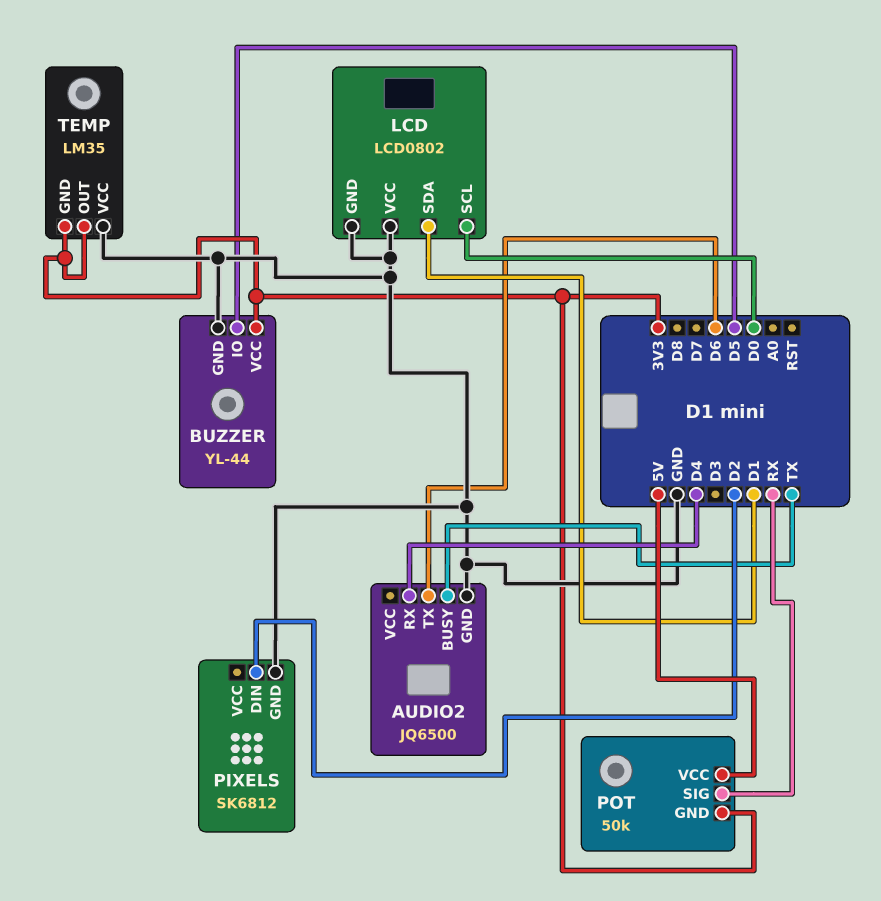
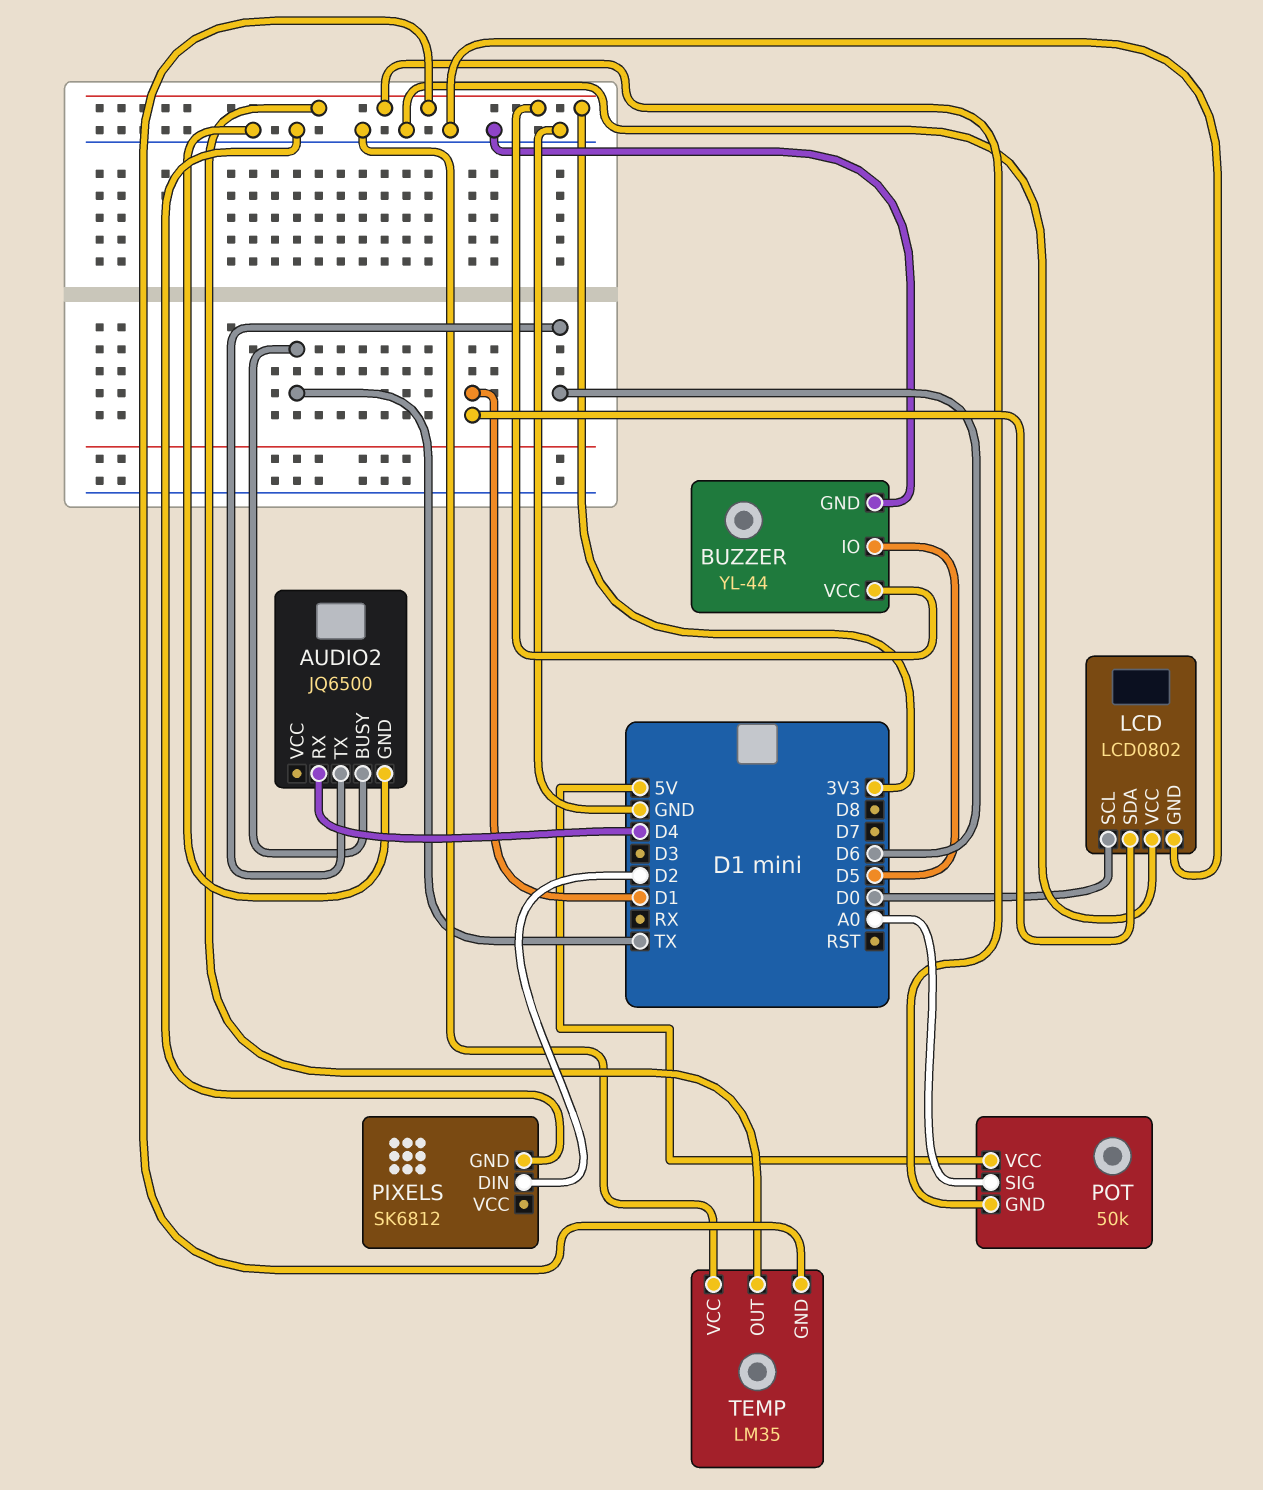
POT pin SIG: RX -> A0

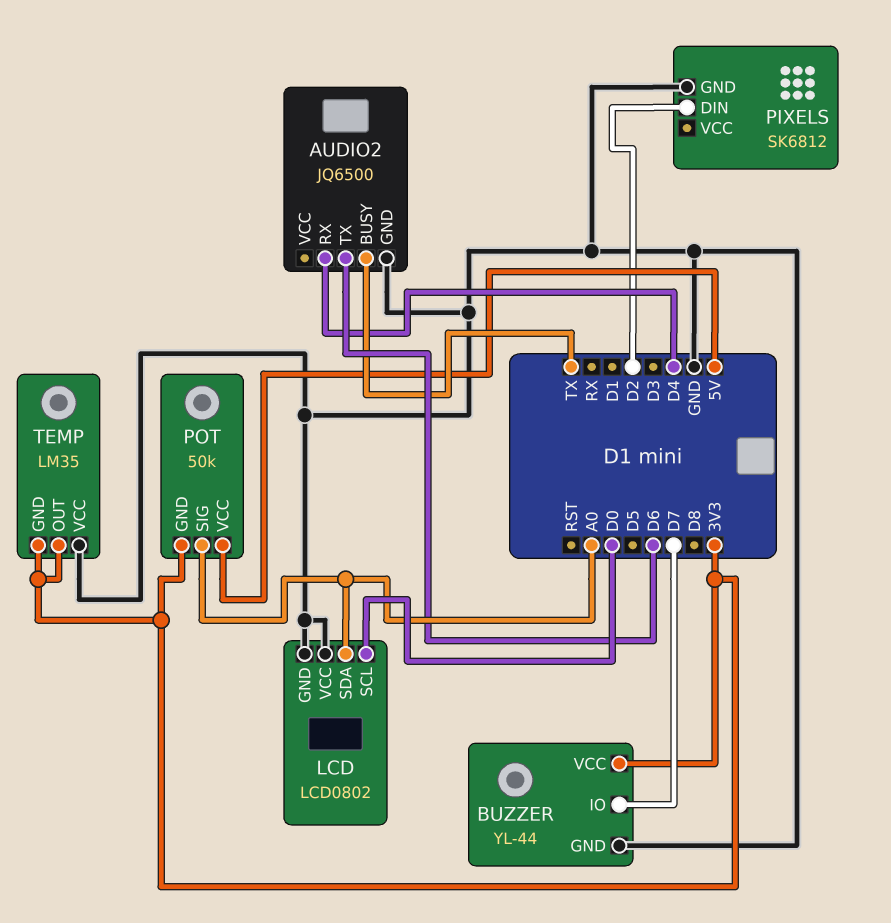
BUZZER pin IO: D5 -> D7
LCD pin SDA: D1 -> A0

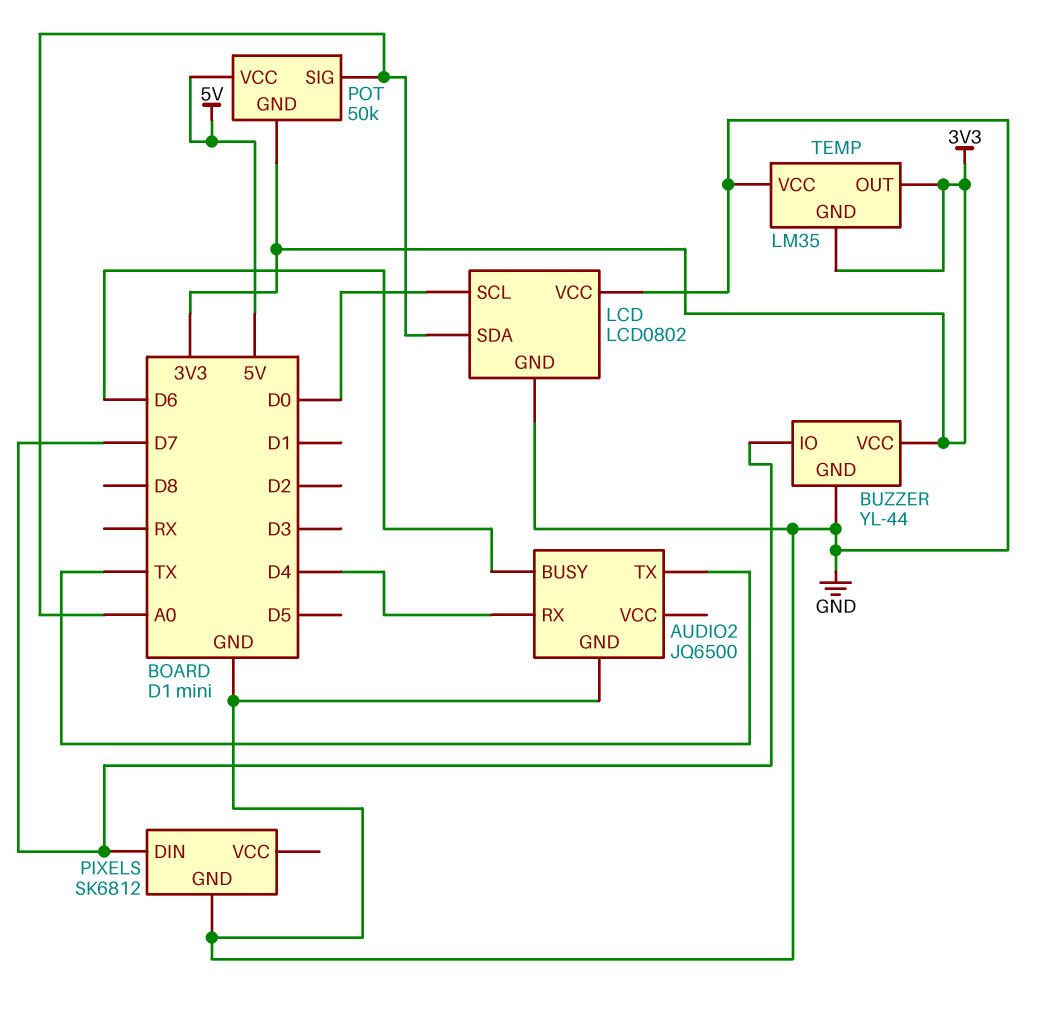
AUDIO2 pin BUSY: TX -> D6
AUDIO2 pin TX: D6 -> TX
PIXELS pin DIN: D2 -> D7

